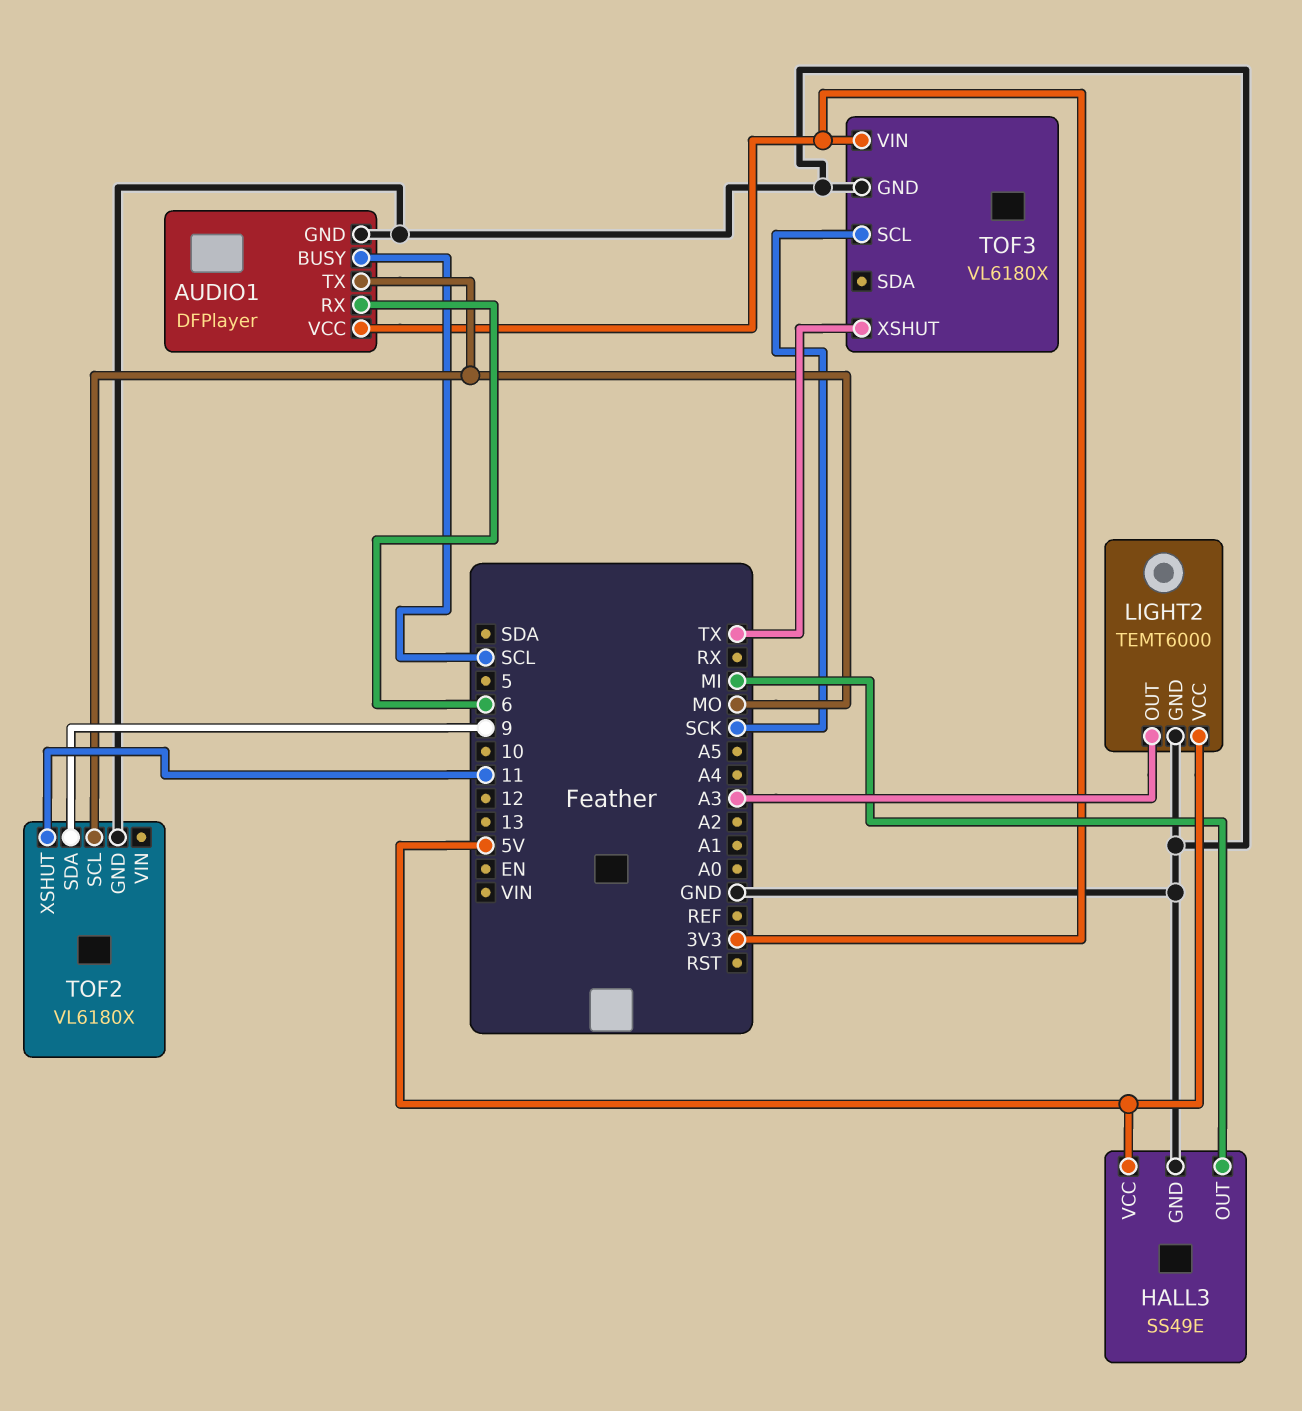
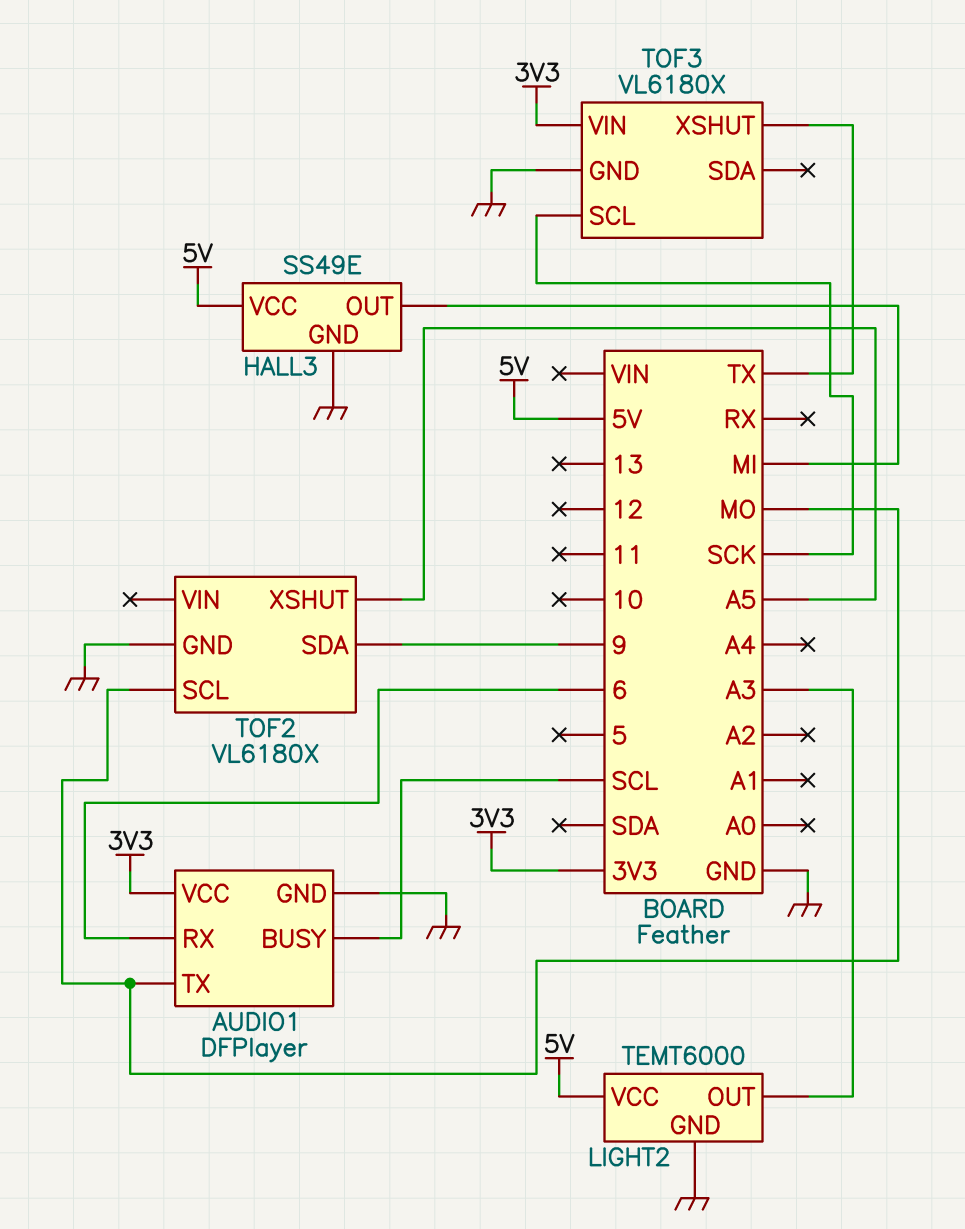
TOF2 pin XSHUT: 11 -> A5

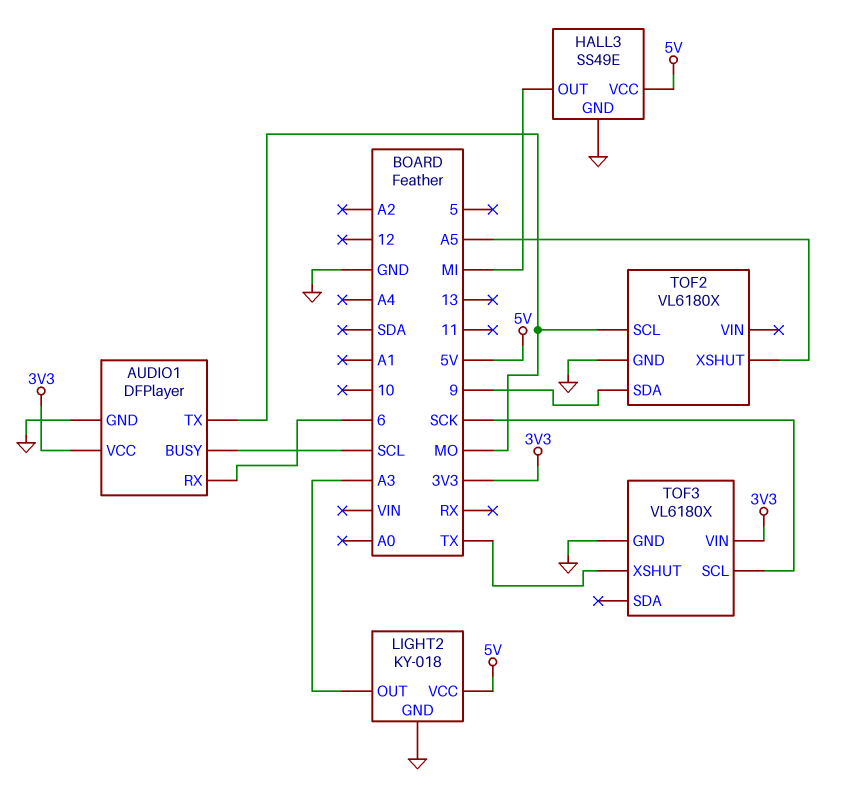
LIGHT2: TEMT6000 -> KY-018

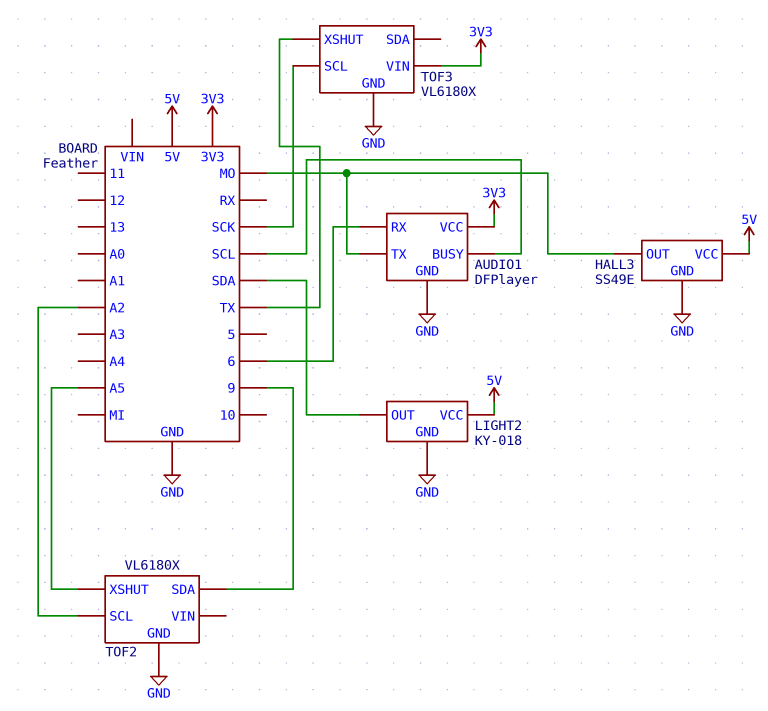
HALL3 pin OUT: MI -> MO
LIGHT2 pin OUT: A3 -> SDA
TOF2 pin SCL: MO -> A2

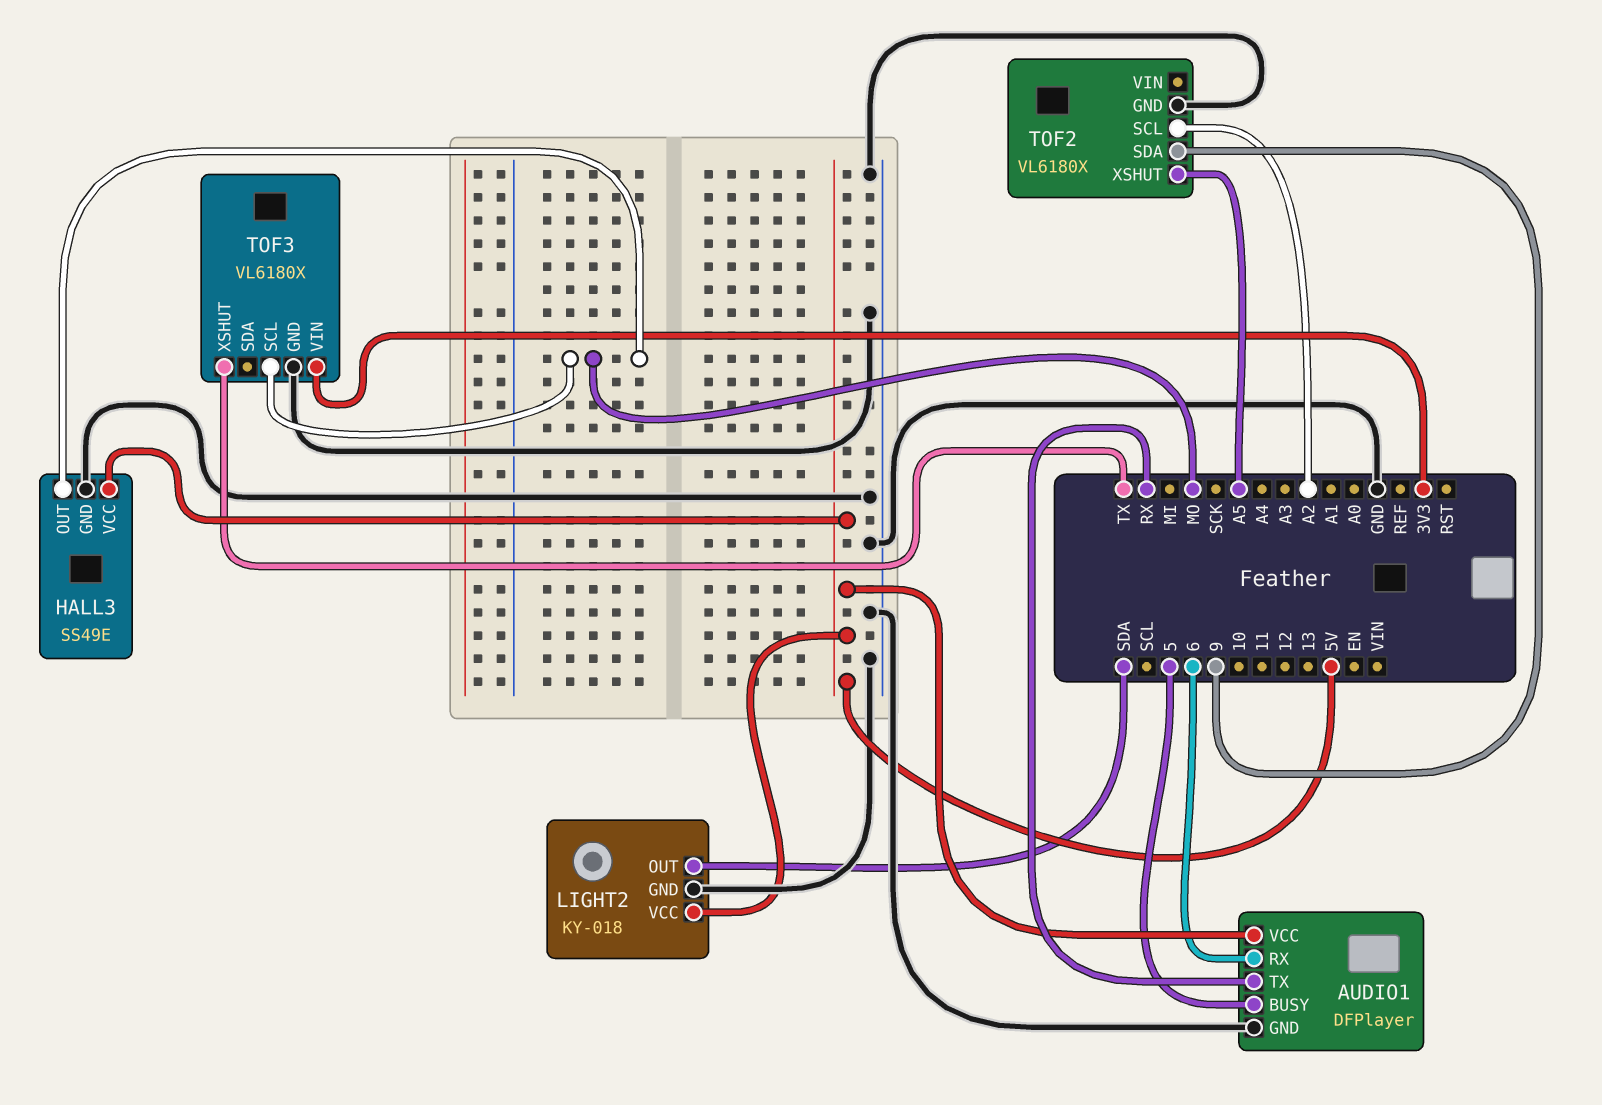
AUDIO1 pin BUSY: SCL -> 5
AUDIO1 pin TX: MO -> RX
AUDIO1 pin VCC: 3V3 -> 5V
TOF3 pin SCL: SCK -> MO

